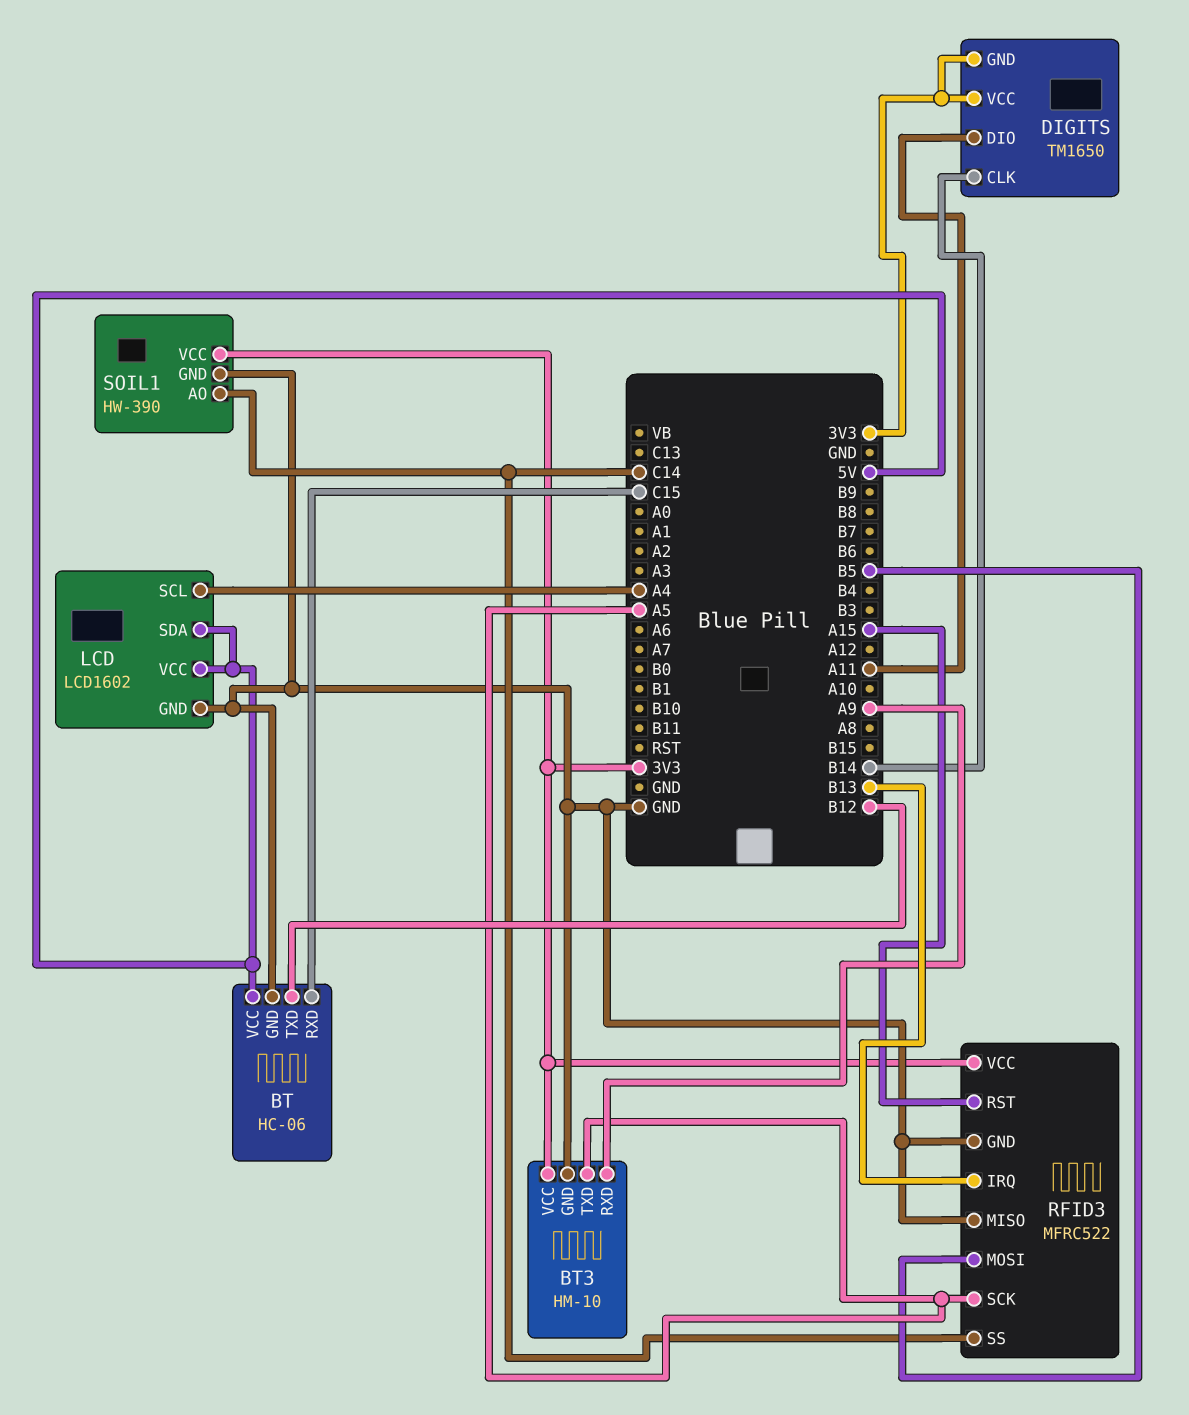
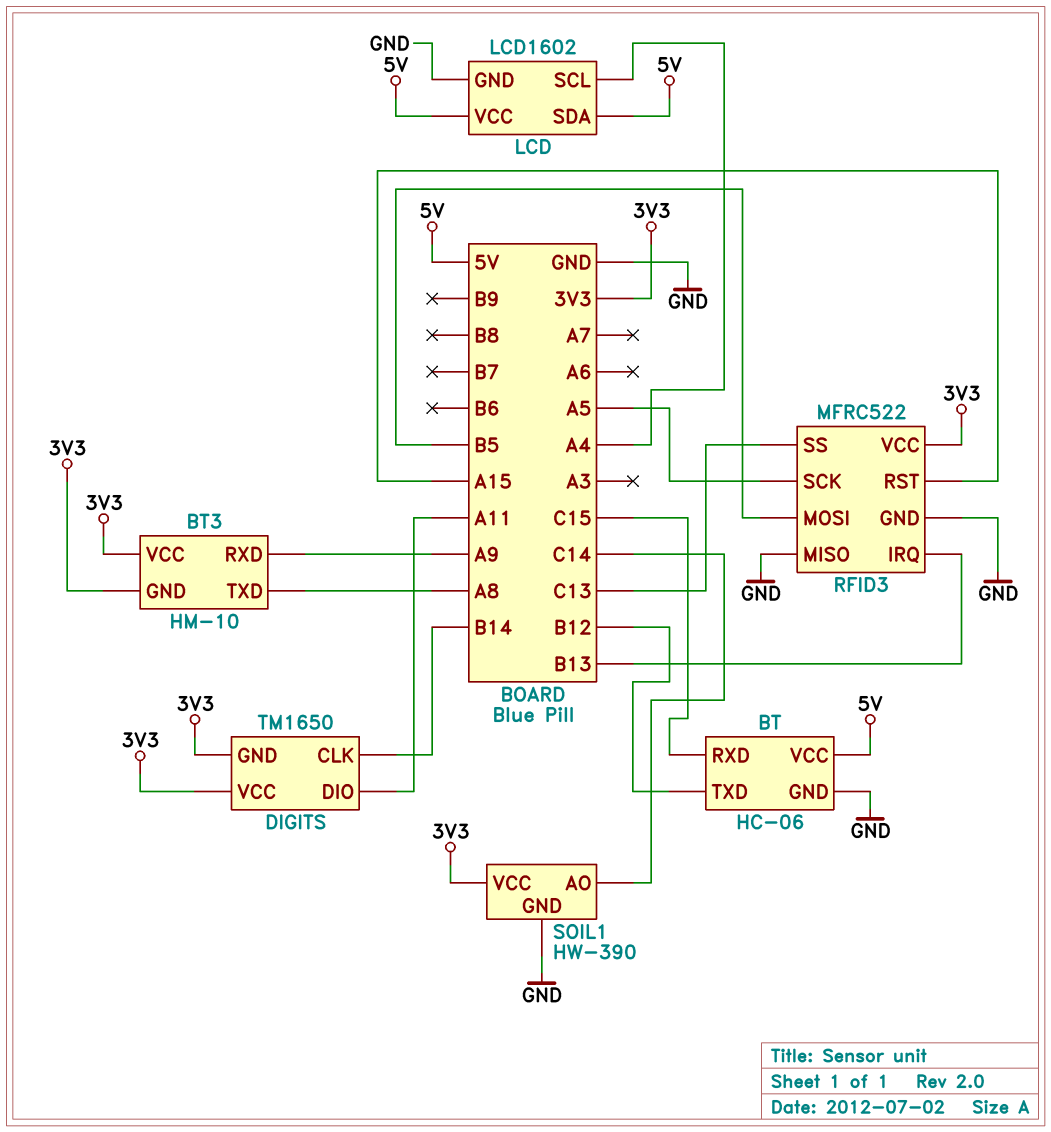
BT3 pin GND: GND -> 3V3
BT3 pin TXD: A5 -> A8
RFID3 pin SS: C14 -> C13

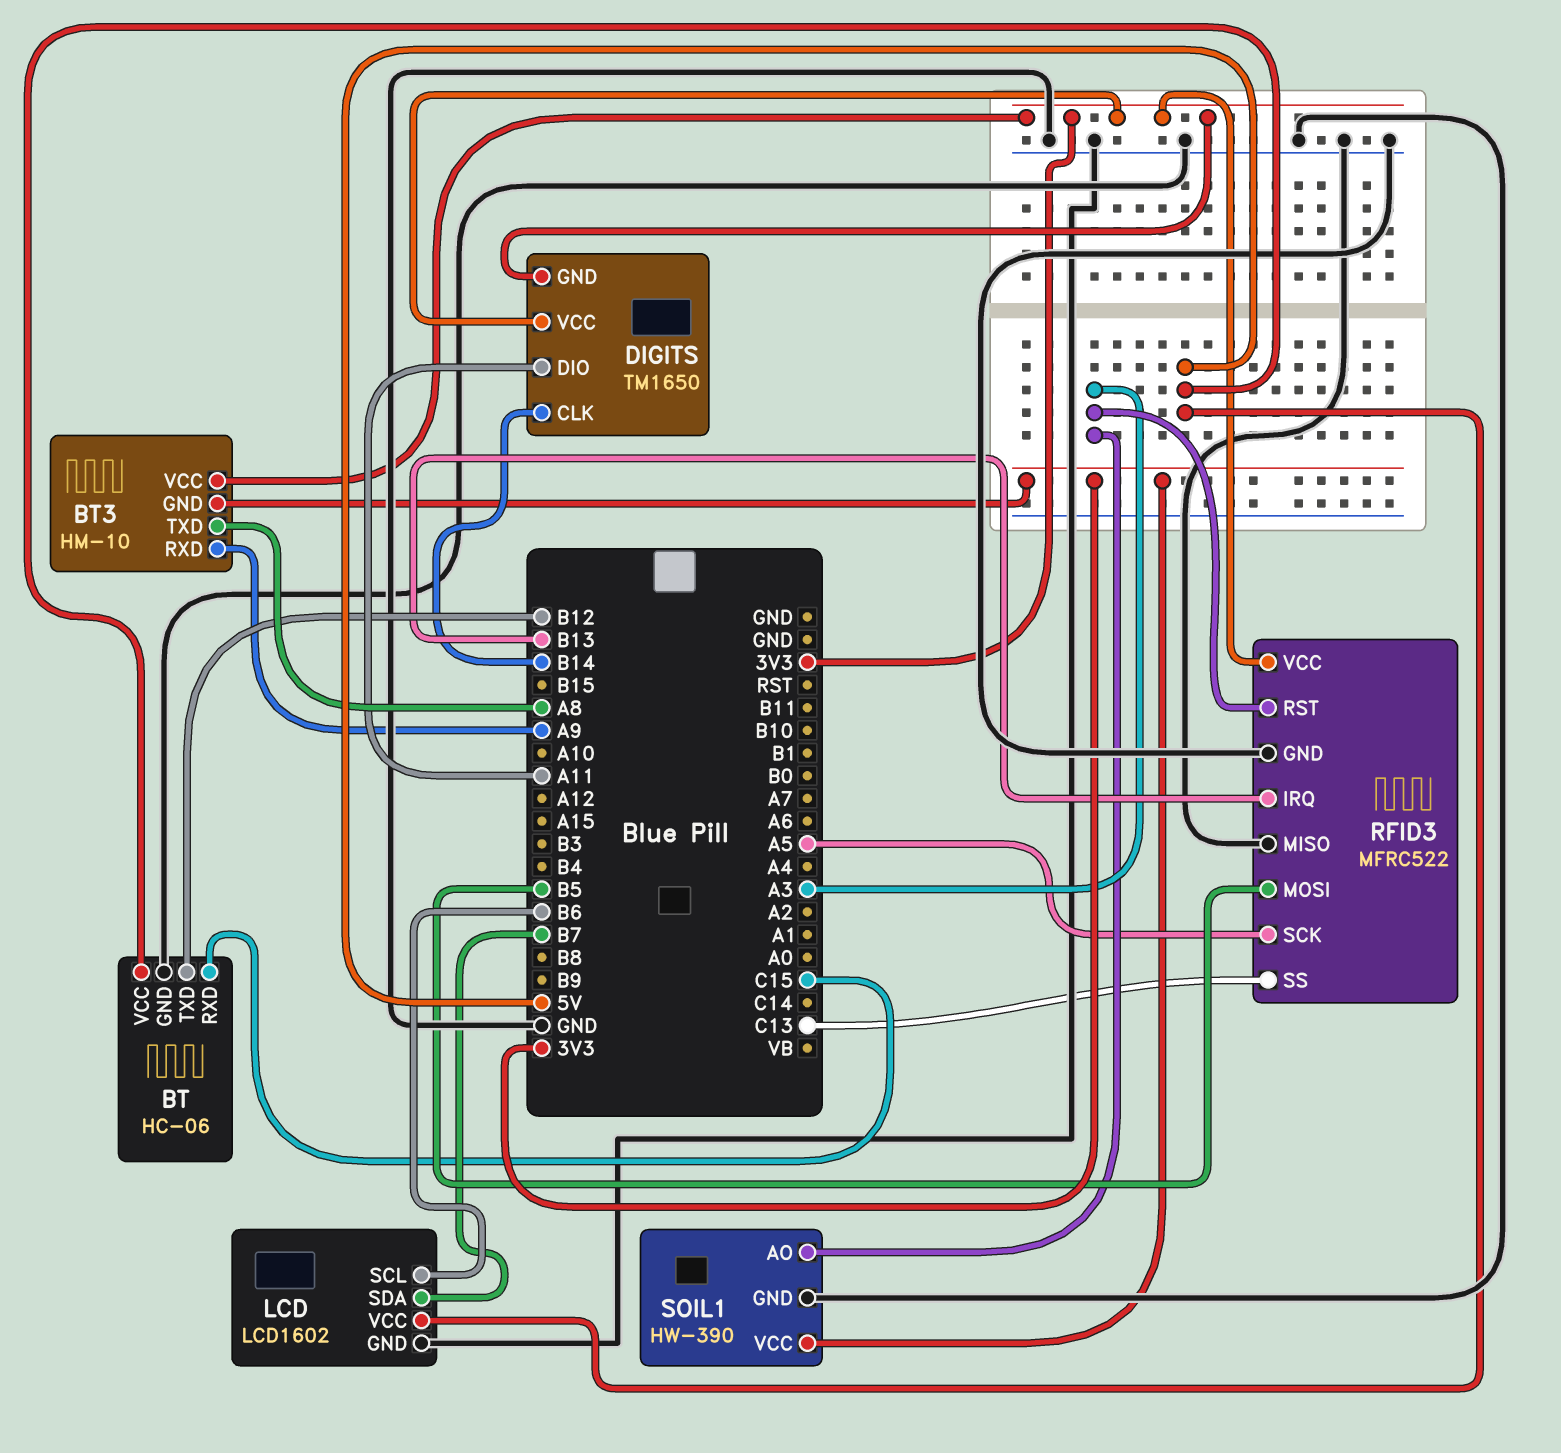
LCD pin SCL: A4 -> B6
LCD pin SDA: 5V -> B7
RFID3 pin RST: A15 -> A3
SOIL1 pin AO: C14 -> A3

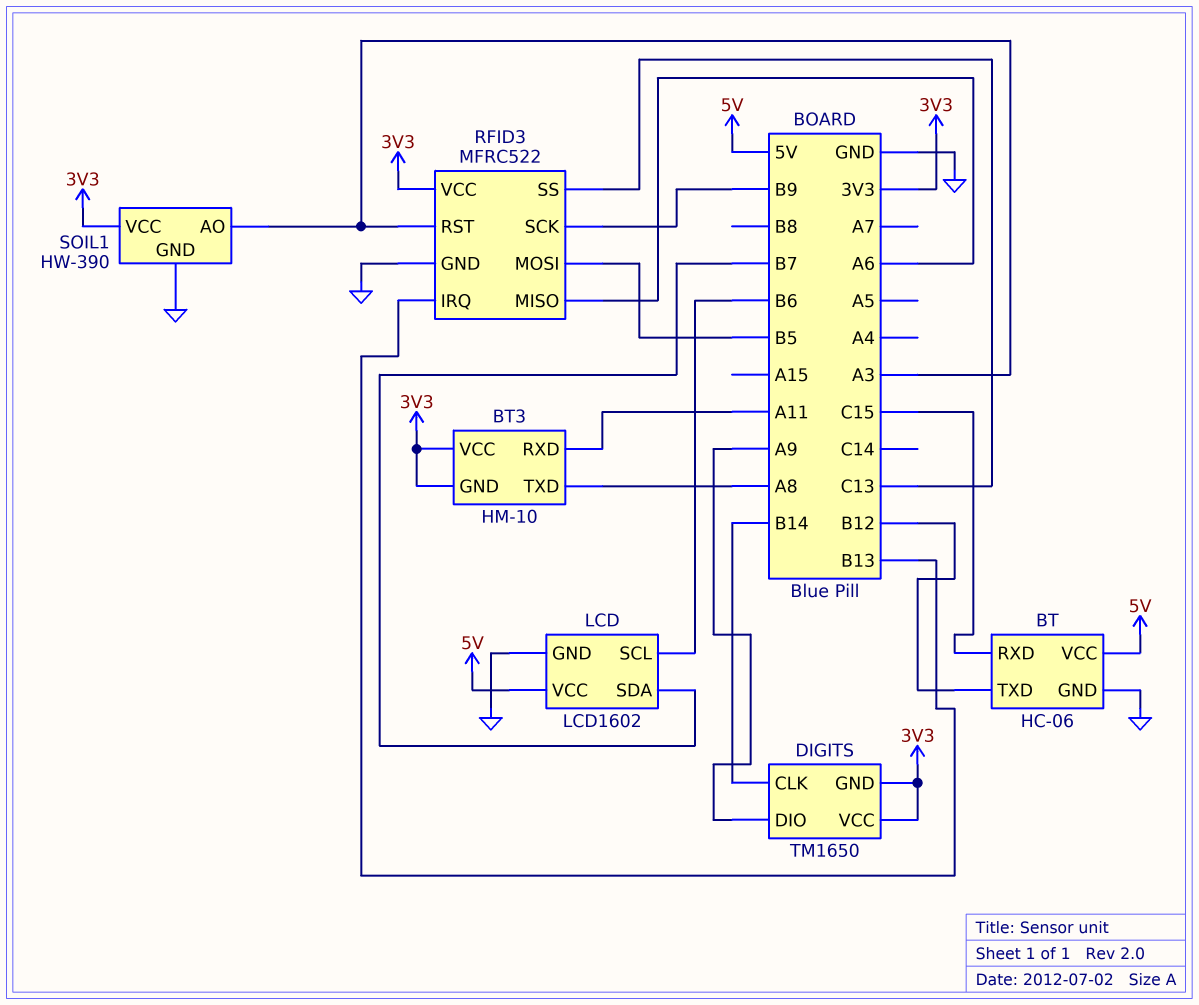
BT3 pin RXD: A9 -> A11
DIGITS pin DIO: A11 -> A9
RFID3 pin MISO: GND -> A6
RFID3 pin SCK: A5 -> B9

